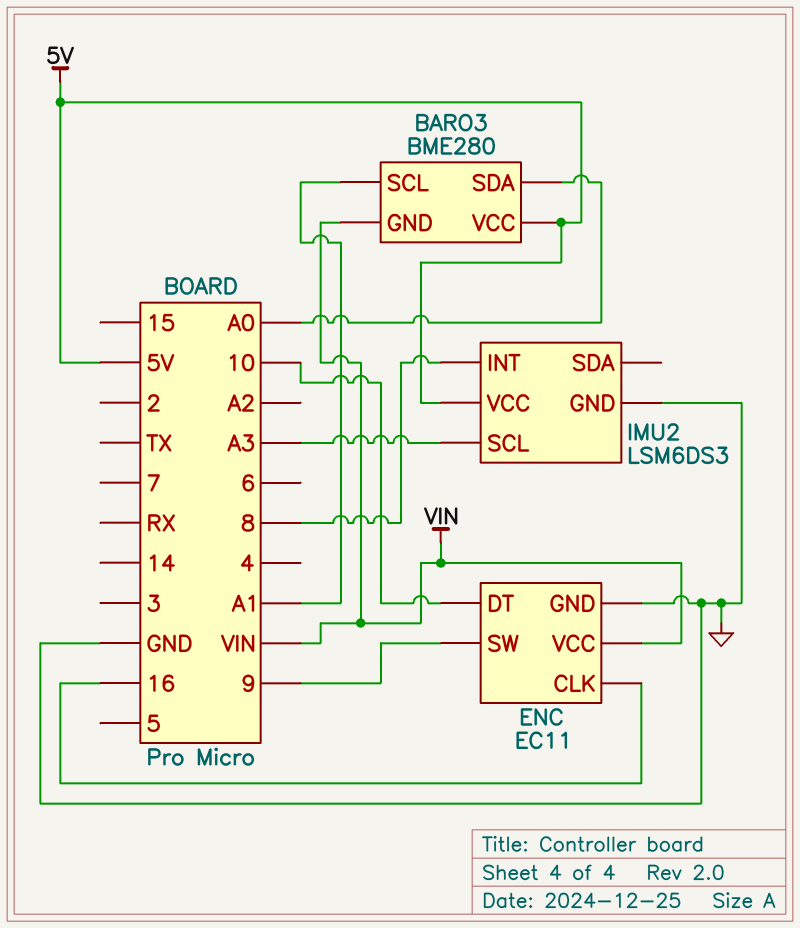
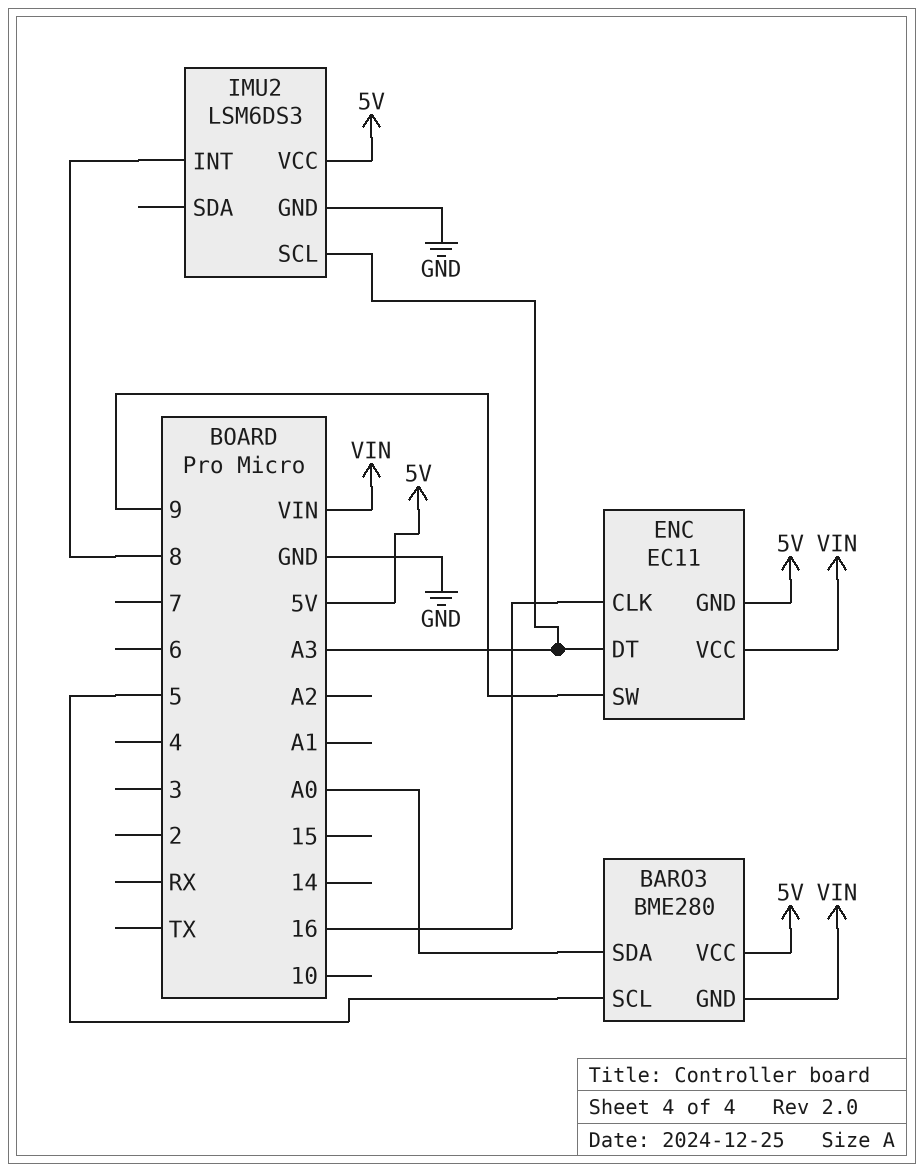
BARO3 pin SCL: A1 -> 5
ENC pin DT: 10 -> A3
ENC pin GND: GND -> 5V

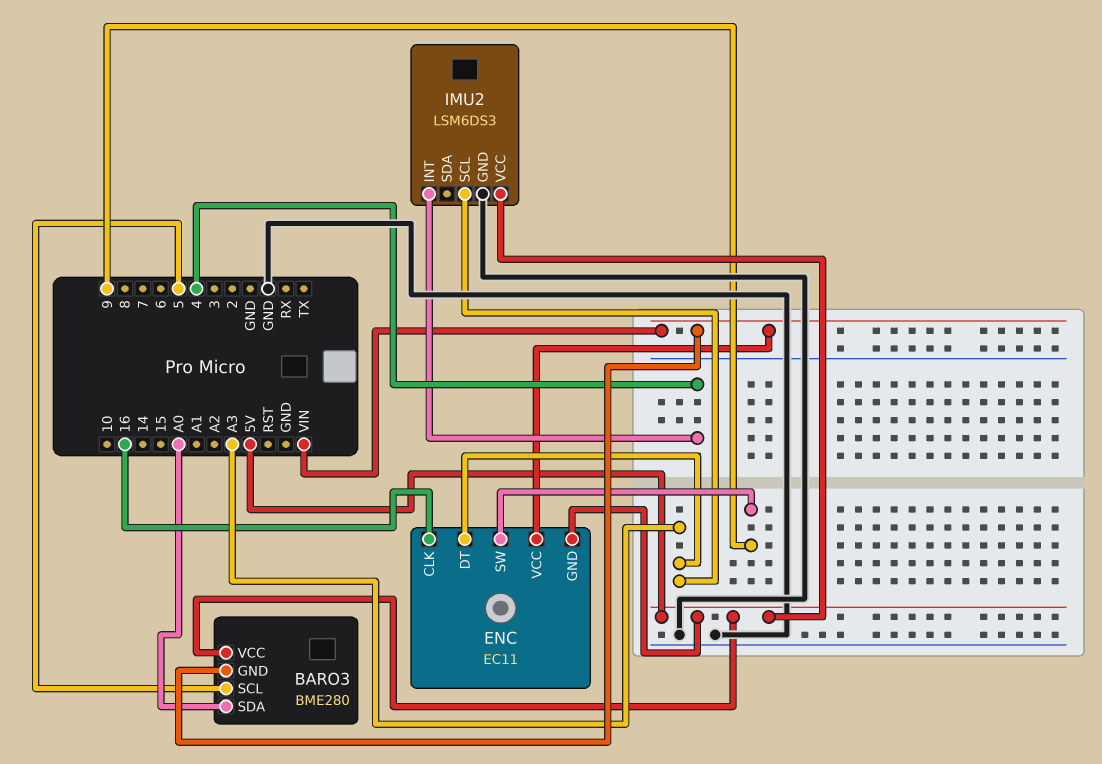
IMU2 pin INT: 8 -> 4

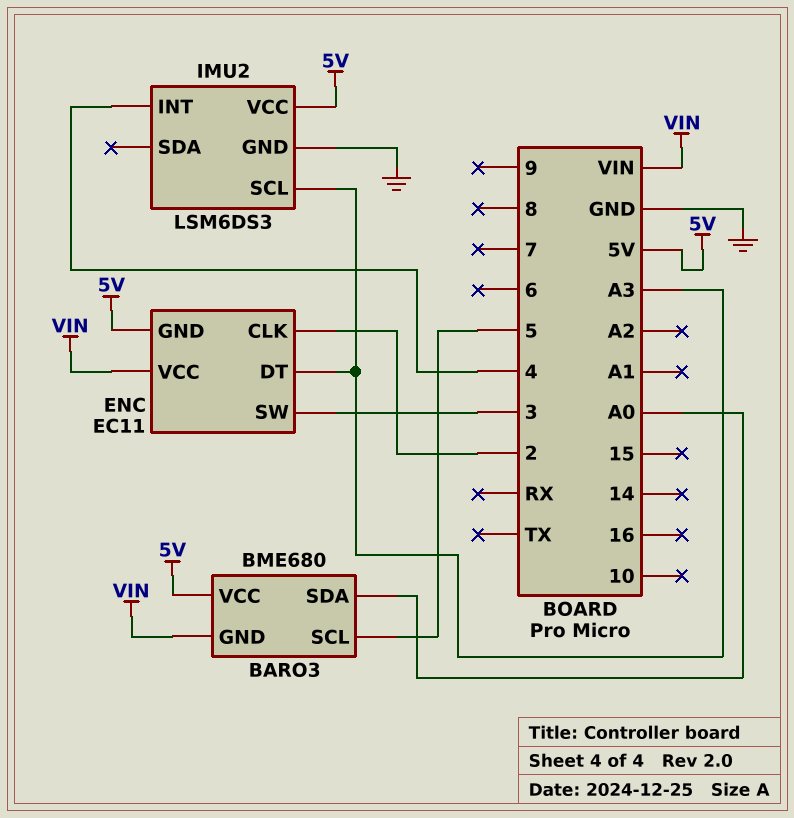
BARO3: BME280 -> BME680
ENC pin CLK: 16 -> 2
ENC pin SW: 9 -> 3

